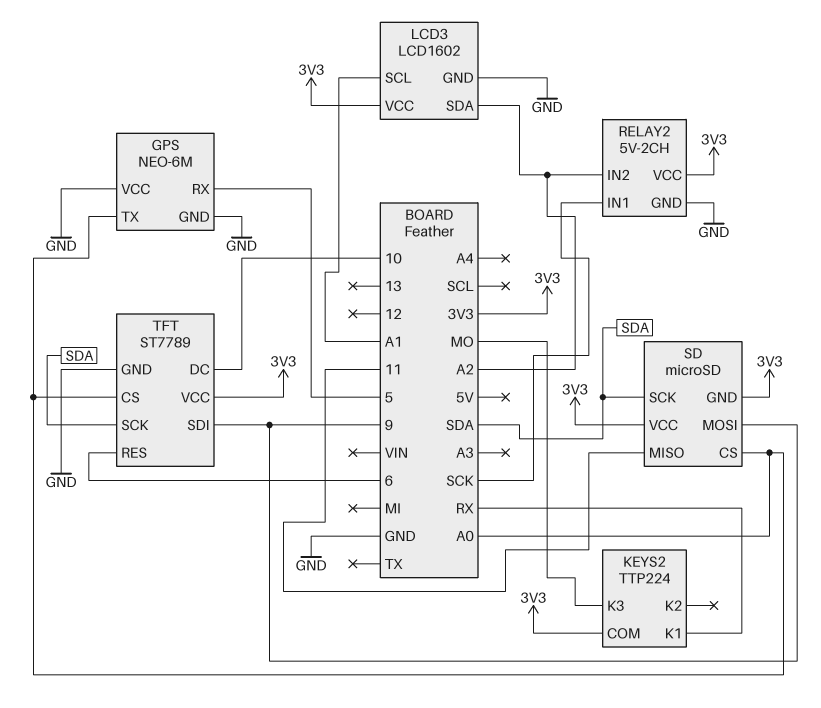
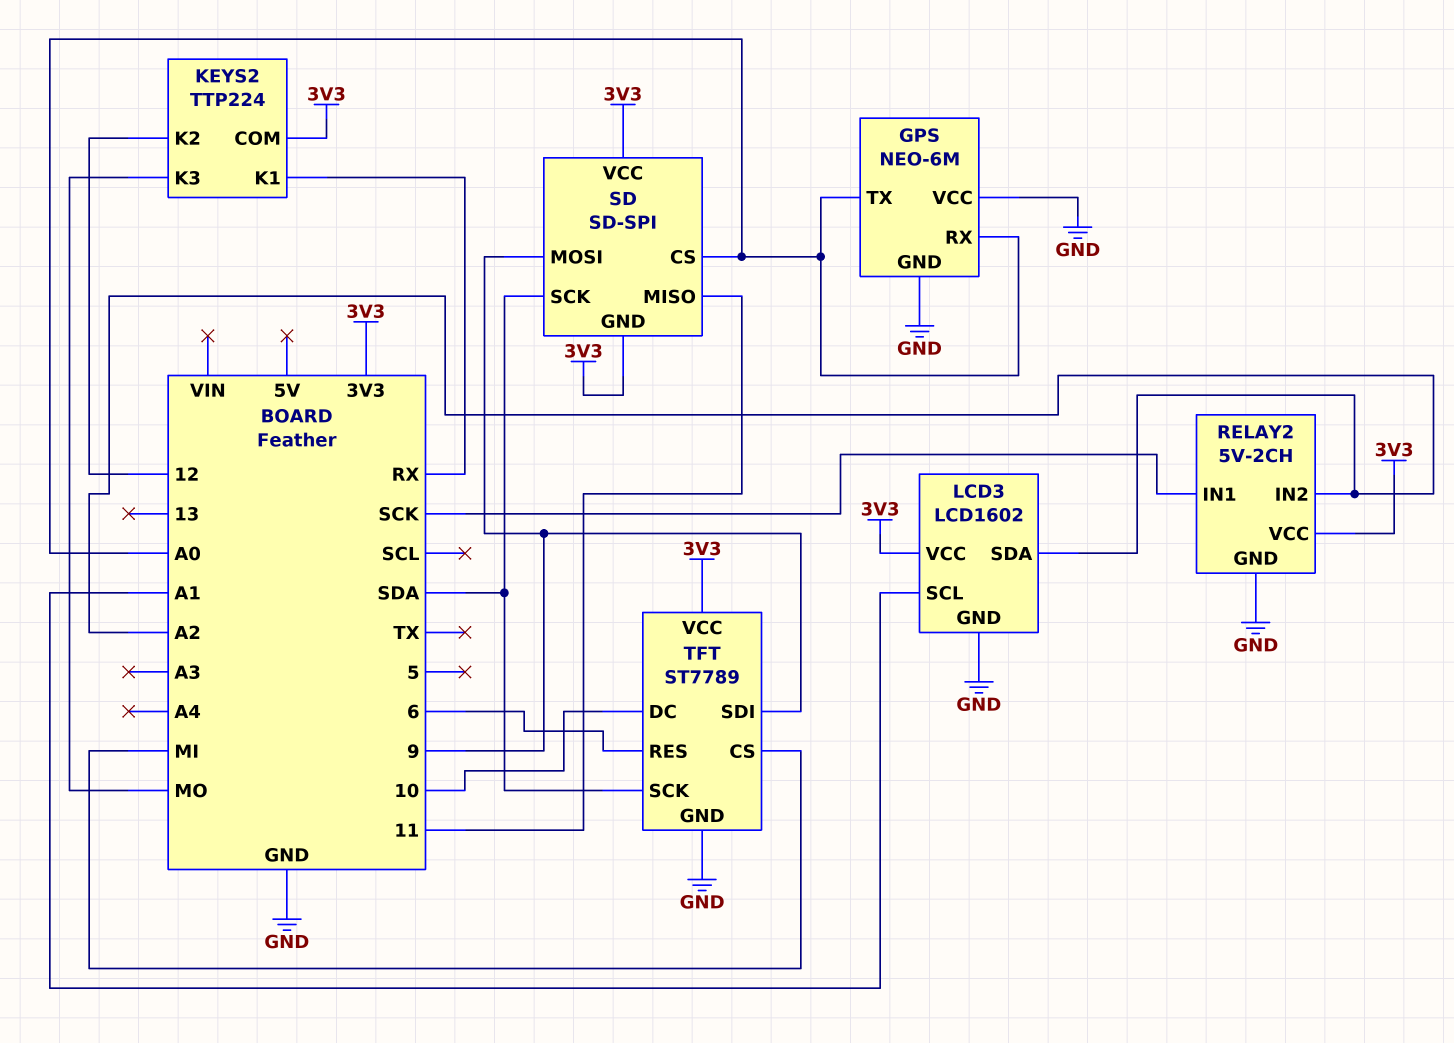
GPS pin RX: 5 -> A0
KEYS2 pin K2: none -> 12
SD: microSD -> SD-SPI
TFT pin CS: A0 -> MI

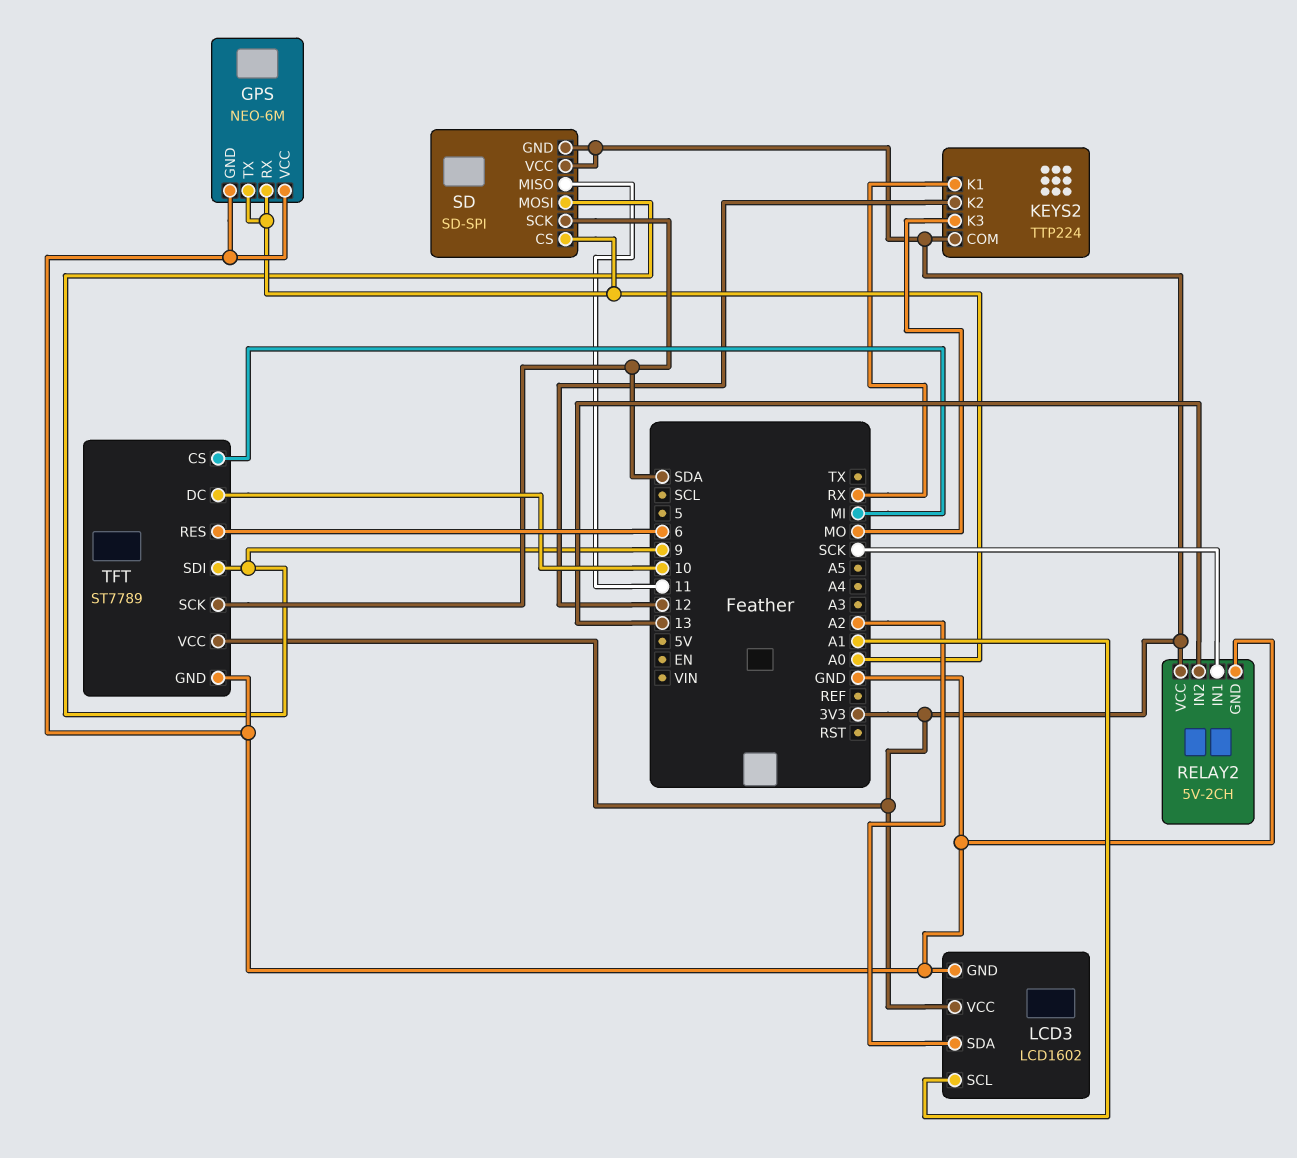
RELAY2 pin IN2: A2 -> 13

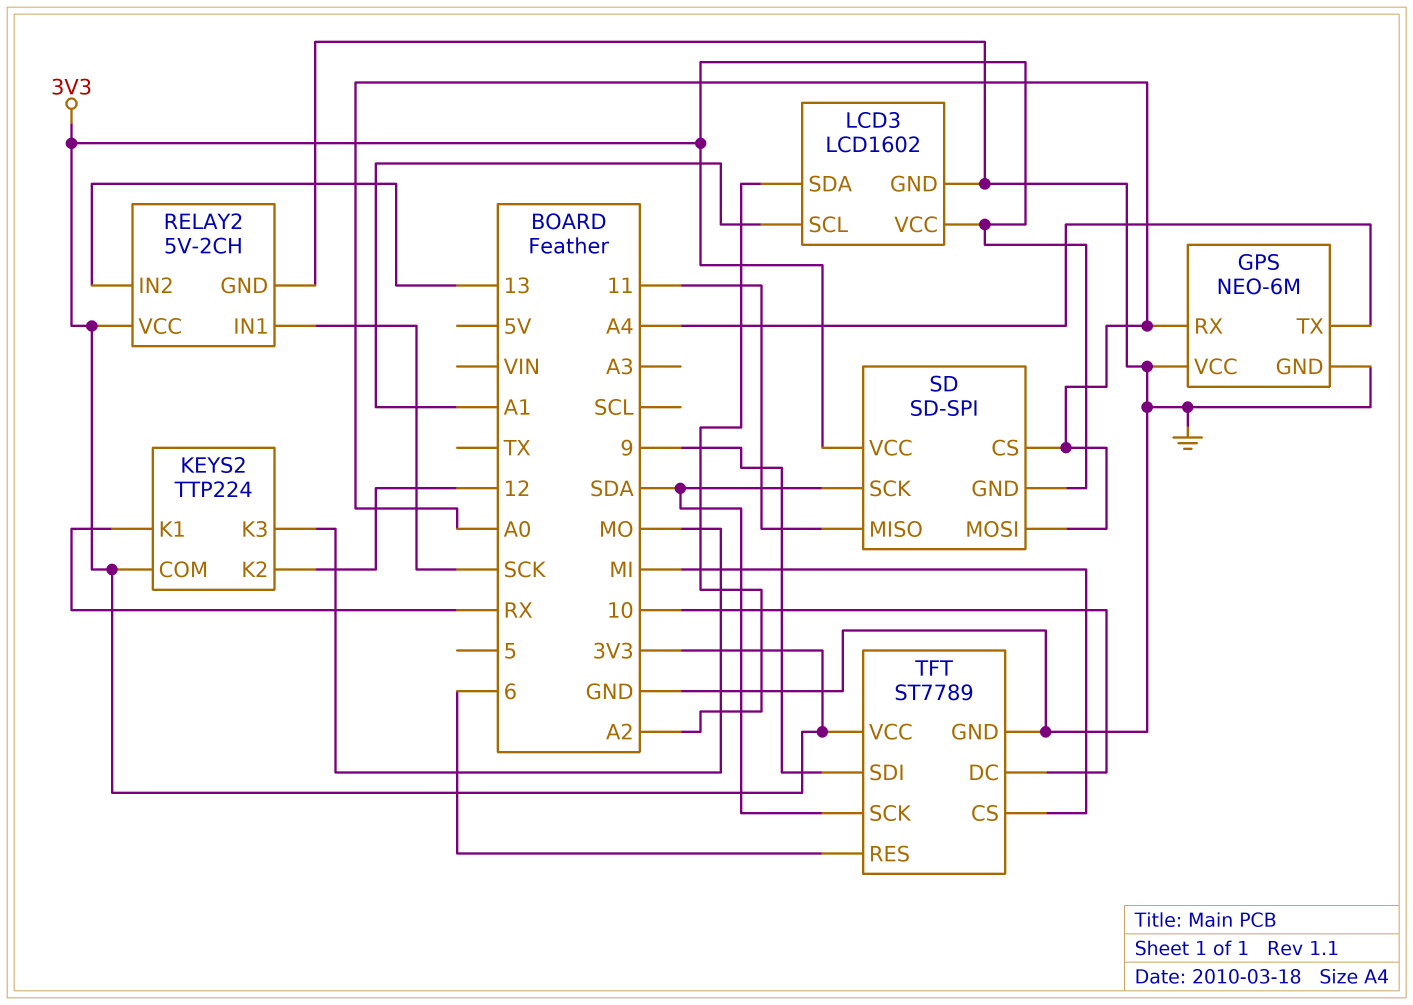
GPS pin TX: A0 -> A4
SD pin MOSI: 9 -> A0

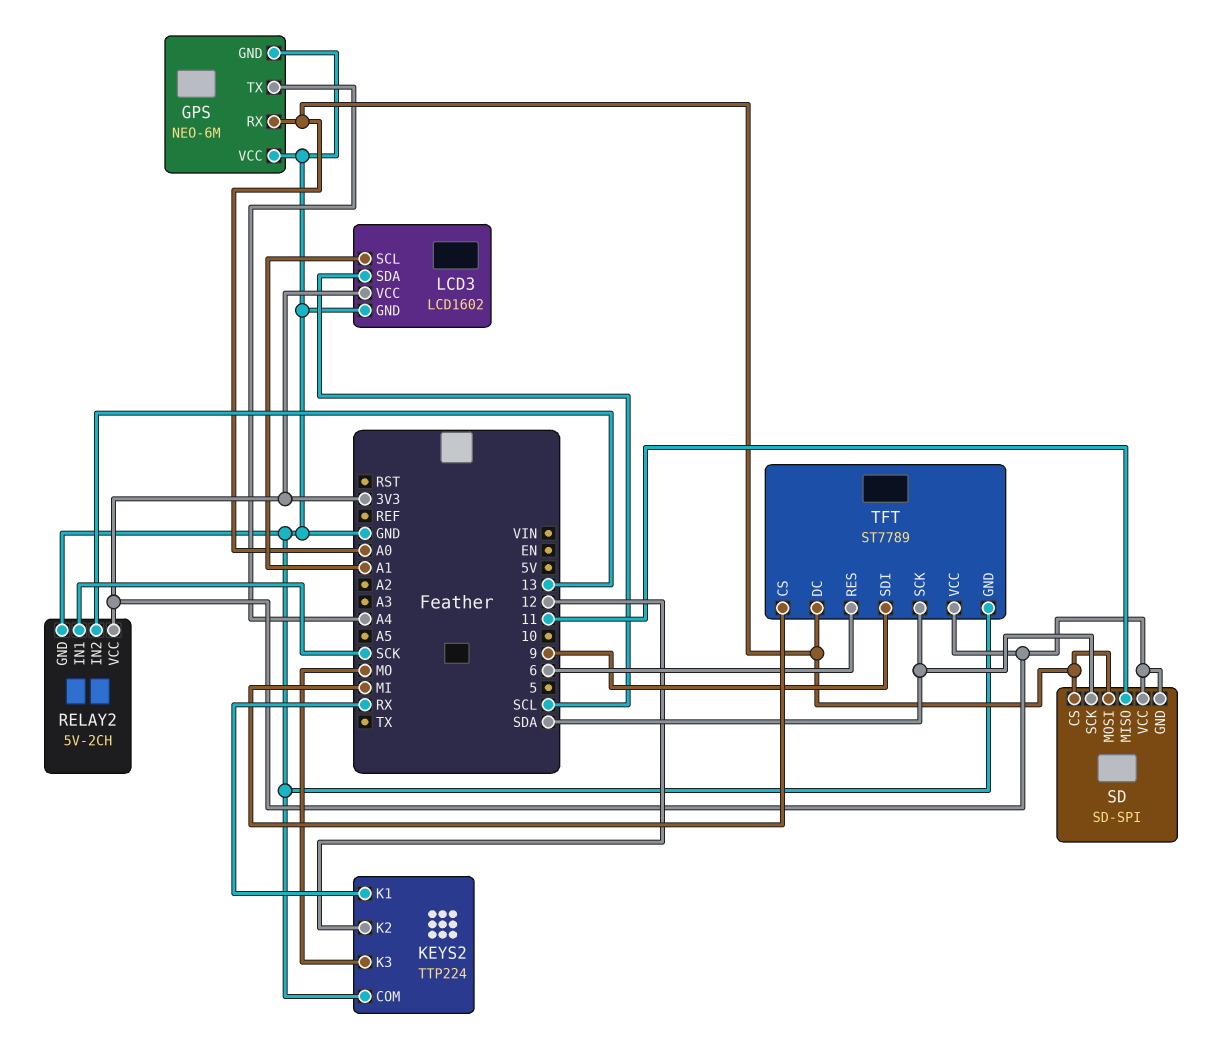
KEYS2 pin COM: 3V3 -> GND
LCD3 pin SDA: A2 -> SCL
TFT pin DC: 10 -> A0

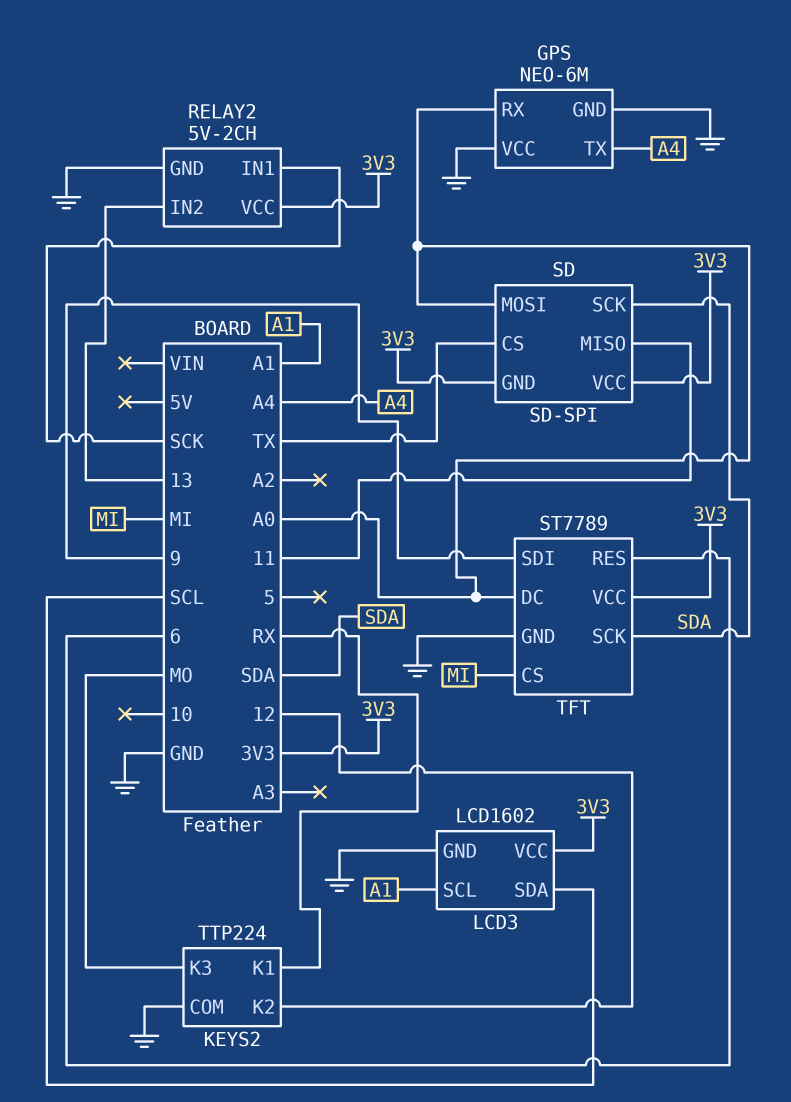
SD pin CS: A0 -> TX

